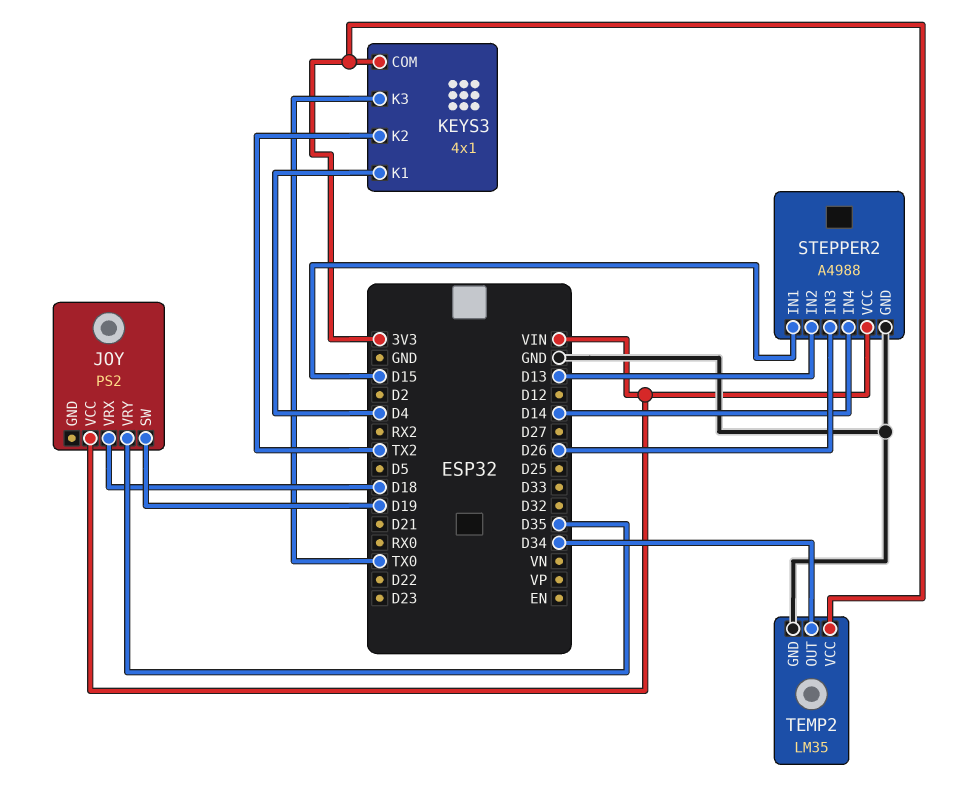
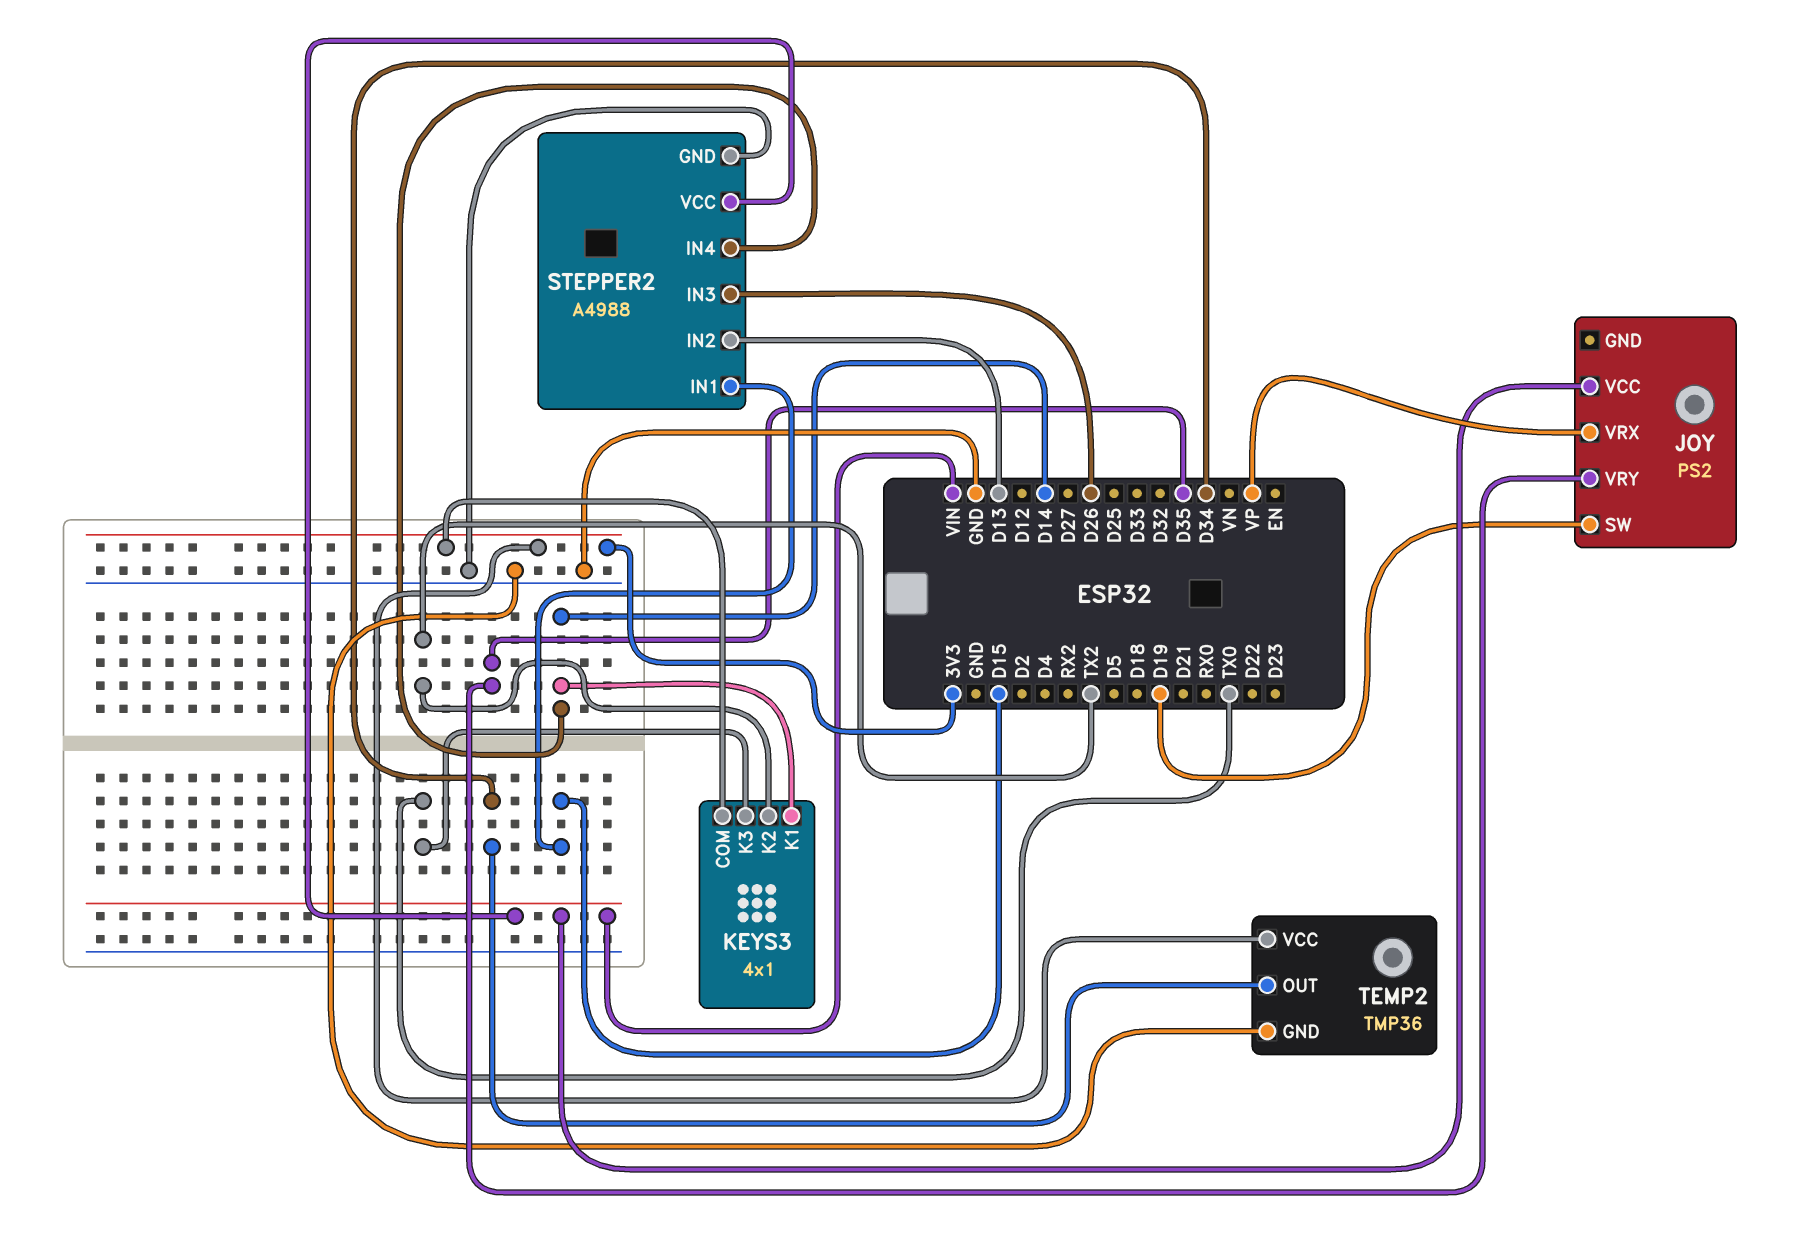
JOY pin VRX: D18 -> VP
KEYS3 pin K1: D4 -> D14
TEMP2: LM35 -> TMP36

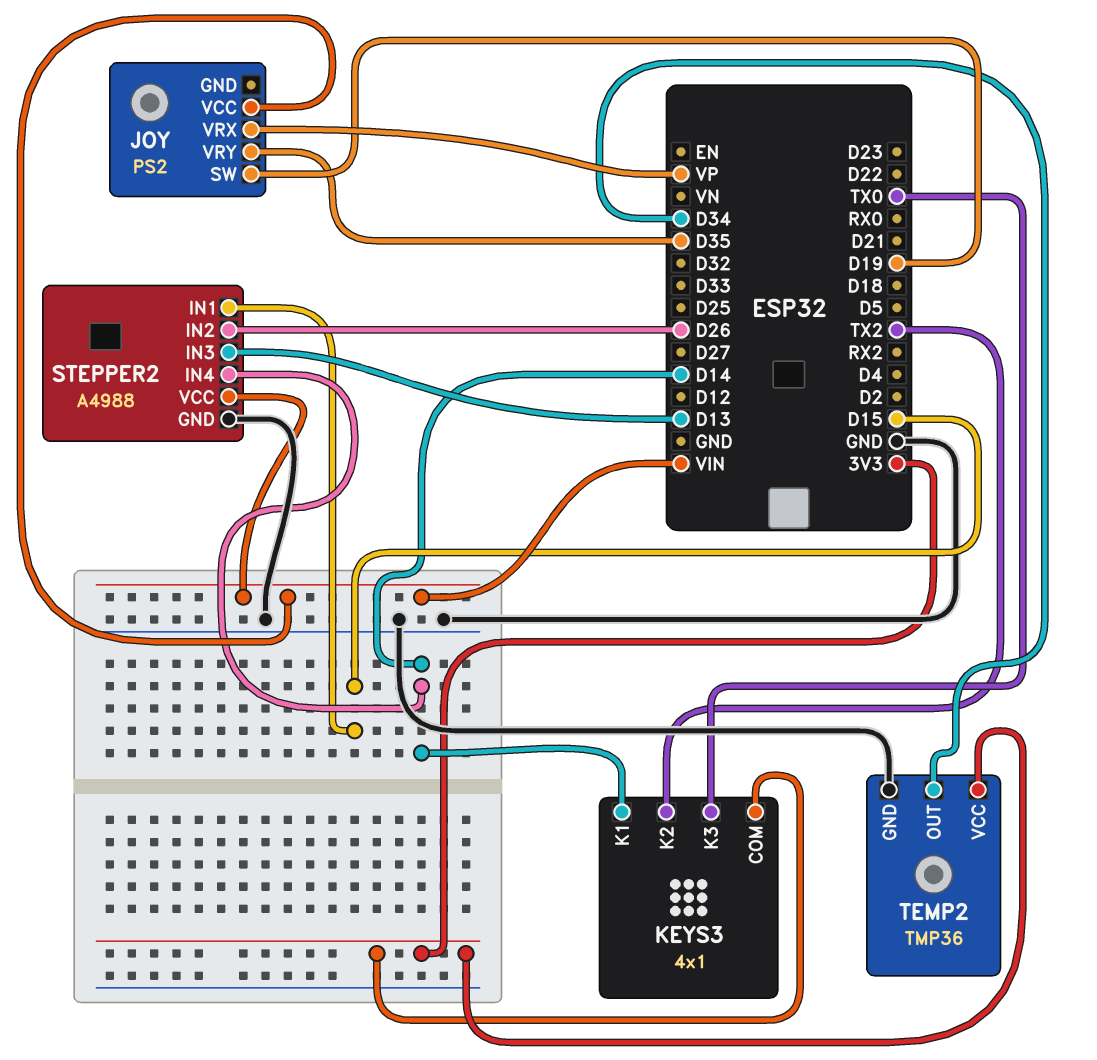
STEPPER2 pin IN2: D13 -> D26
STEPPER2 pin IN3: D26 -> D13

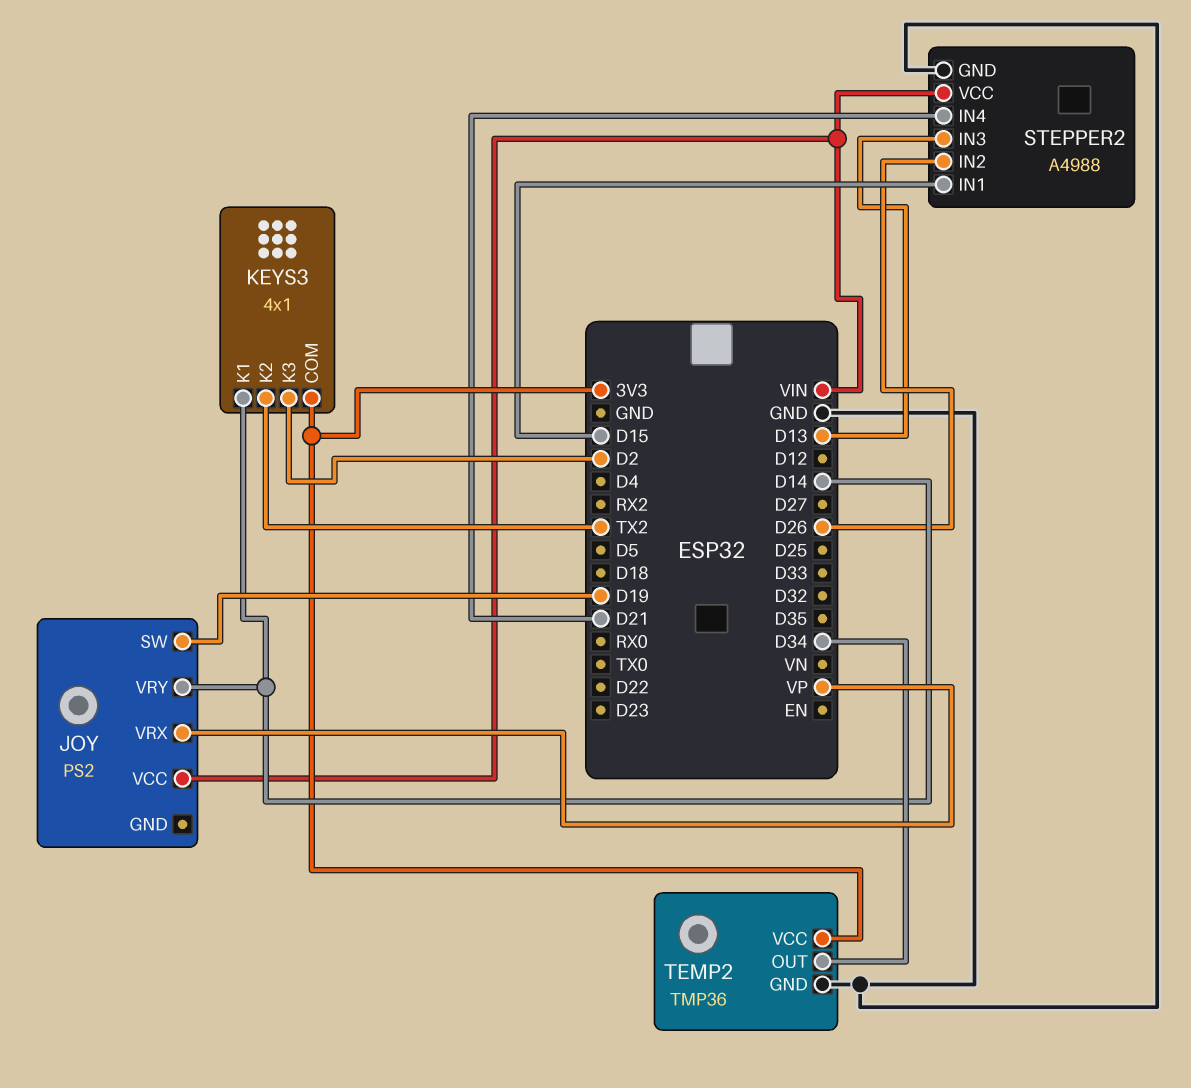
JOY pin VRY: D35 -> D14
KEYS3 pin K3: TX0 -> D2
STEPPER2 pin IN4: D14 -> D21

